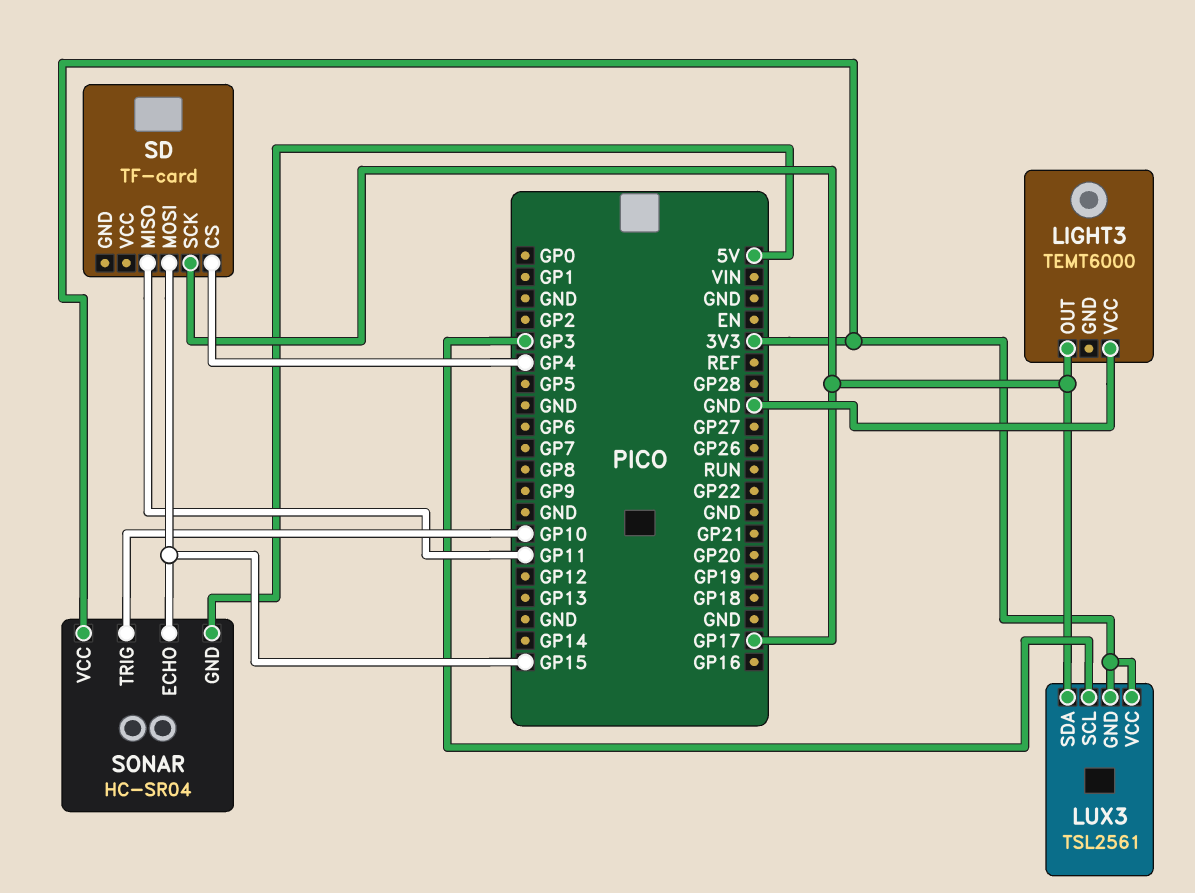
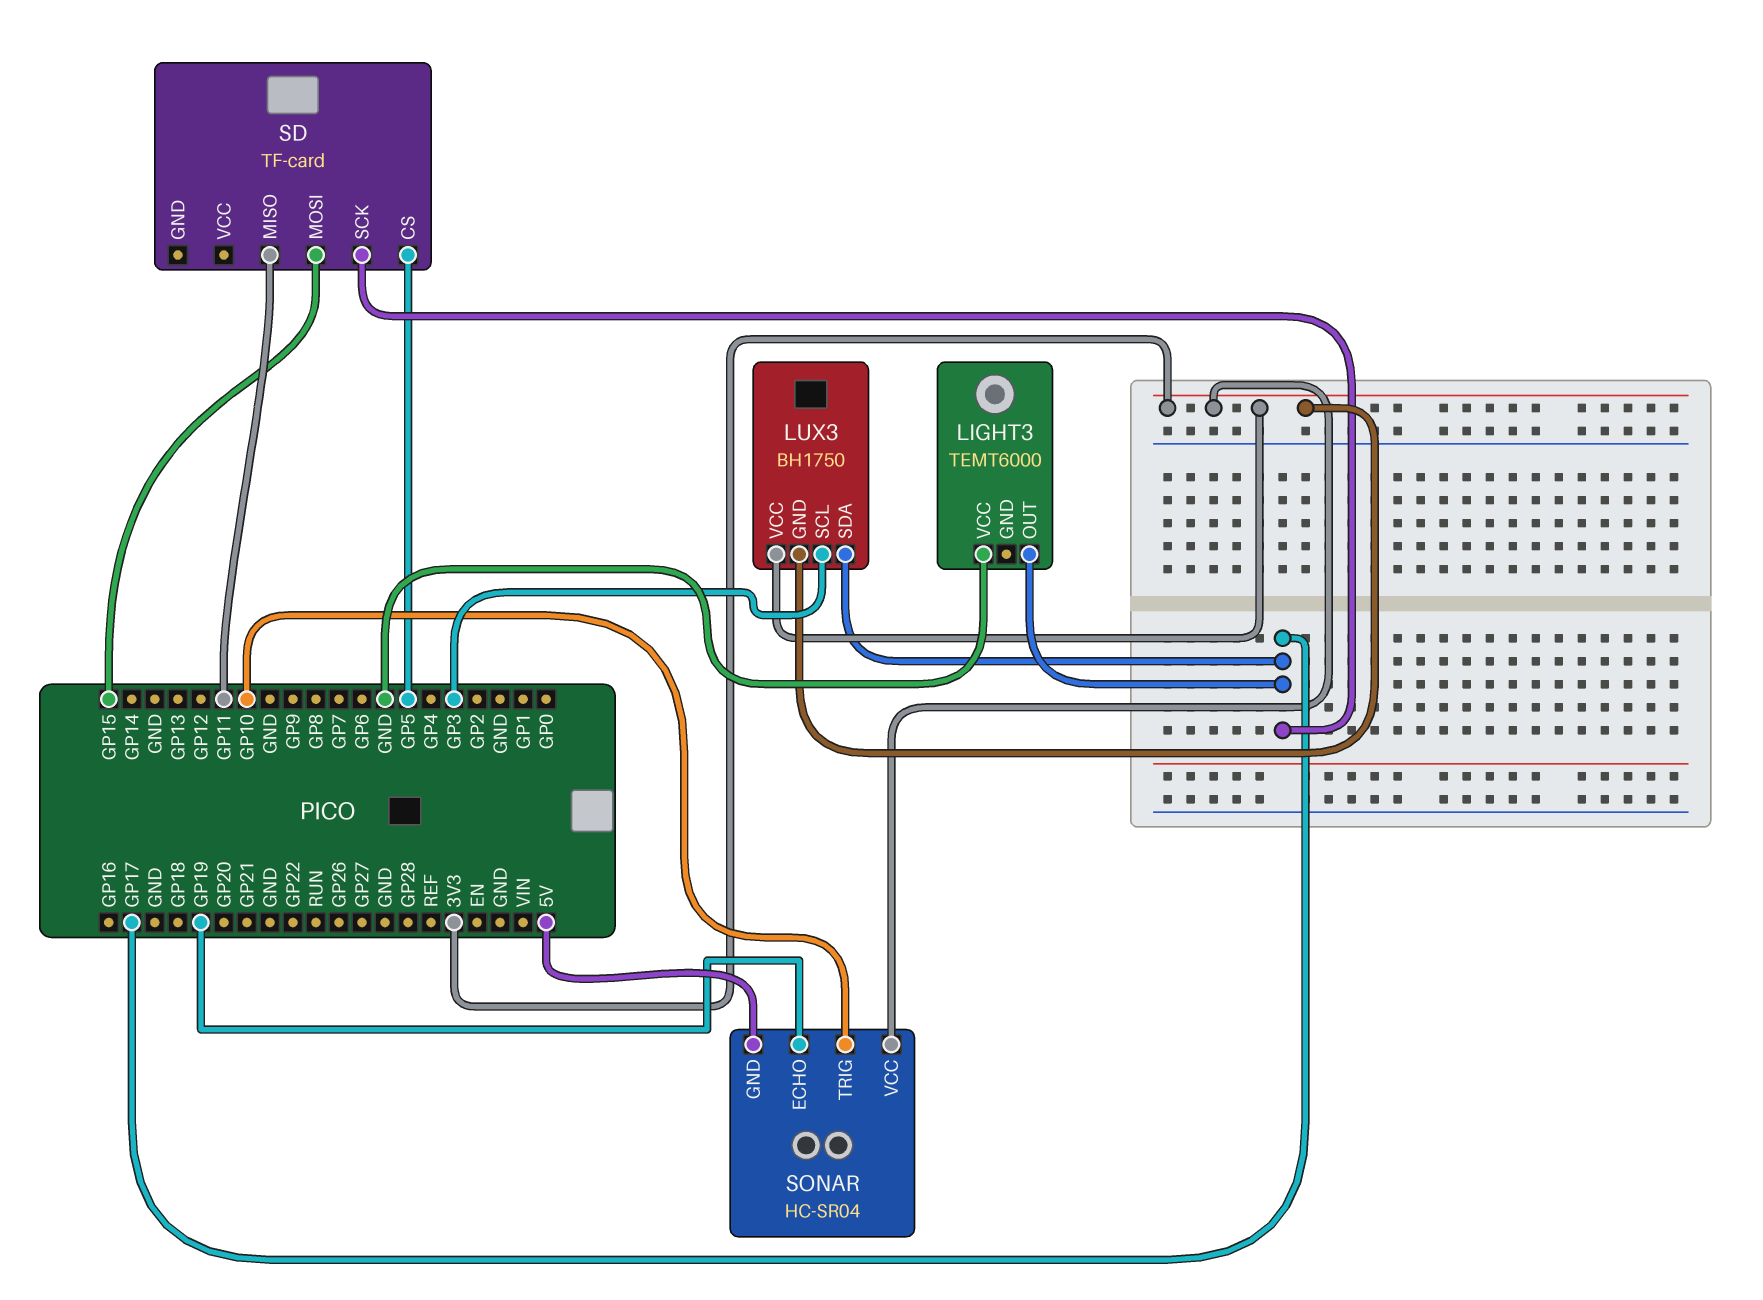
LUX3: TSL2561 -> BH1750
SD pin CS: GP4 -> GP5
SONAR pin ECHO: GP15 -> GP19

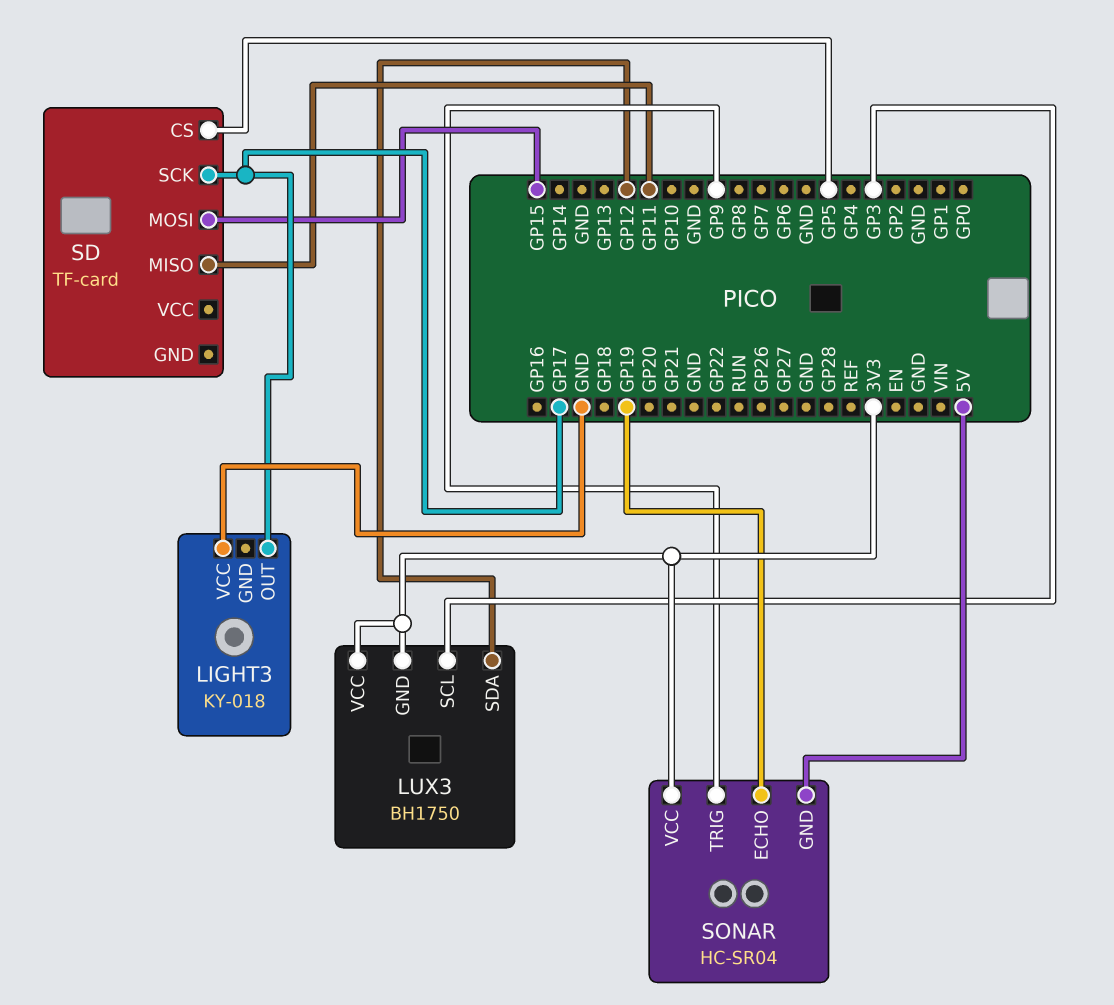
LIGHT3: TEMT6000 -> KY-018
LUX3 pin SDA: GP17 -> GP12
SONAR pin TRIG: GP10 -> GP9

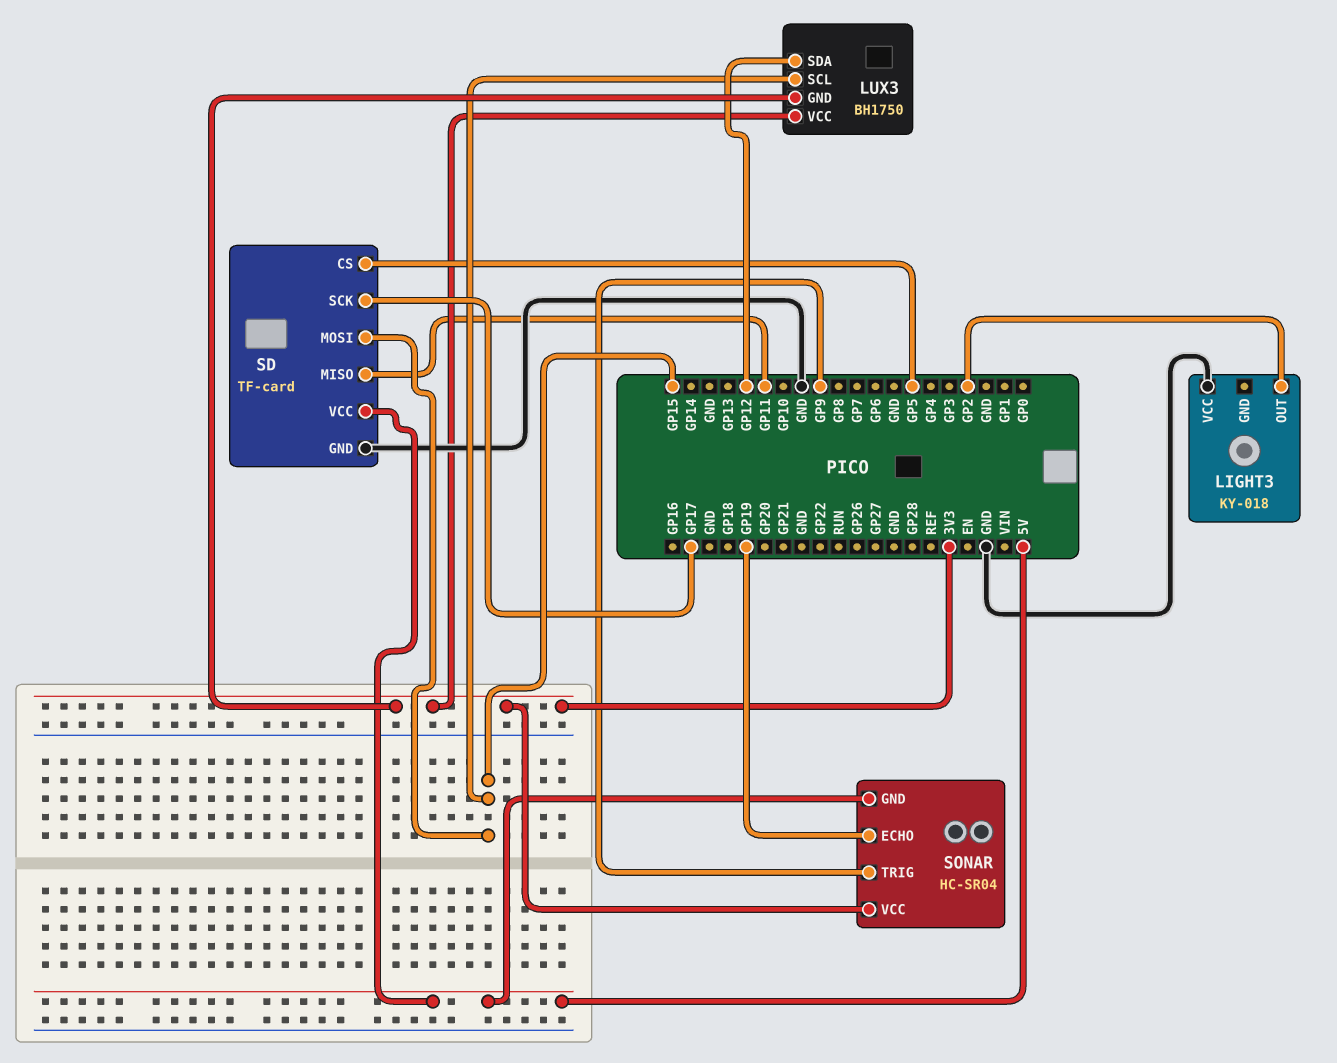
LIGHT3 pin OUT: GP17 -> GP2
LUX3 pin SCL: GP3 -> GP15
SD pin GND: none -> GND
SD pin VCC: none -> 5V

